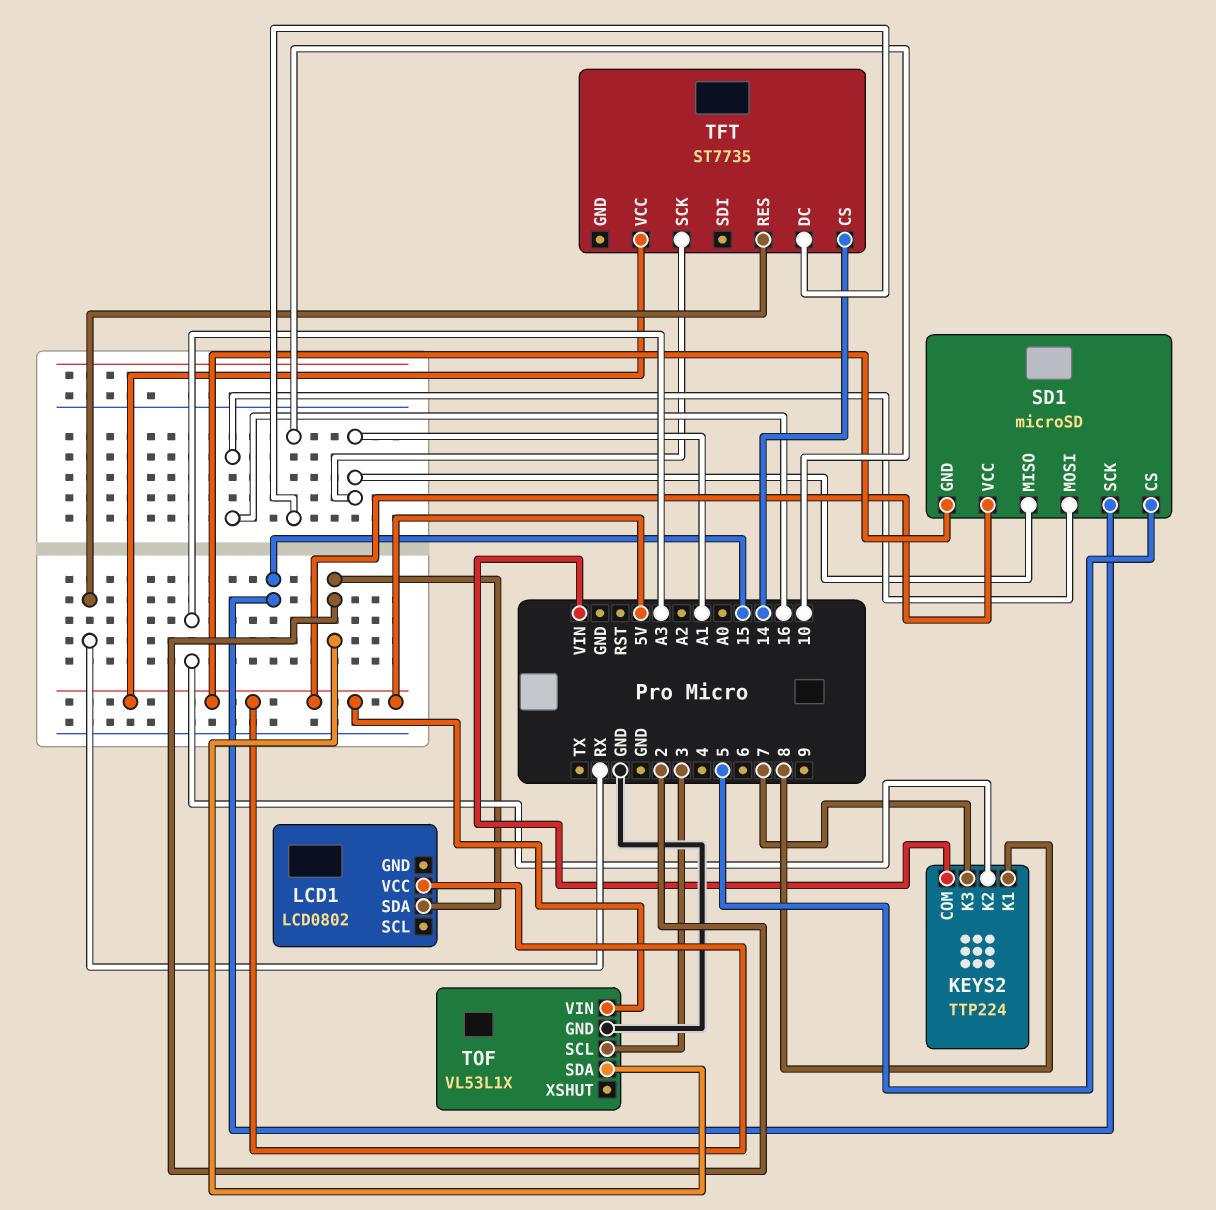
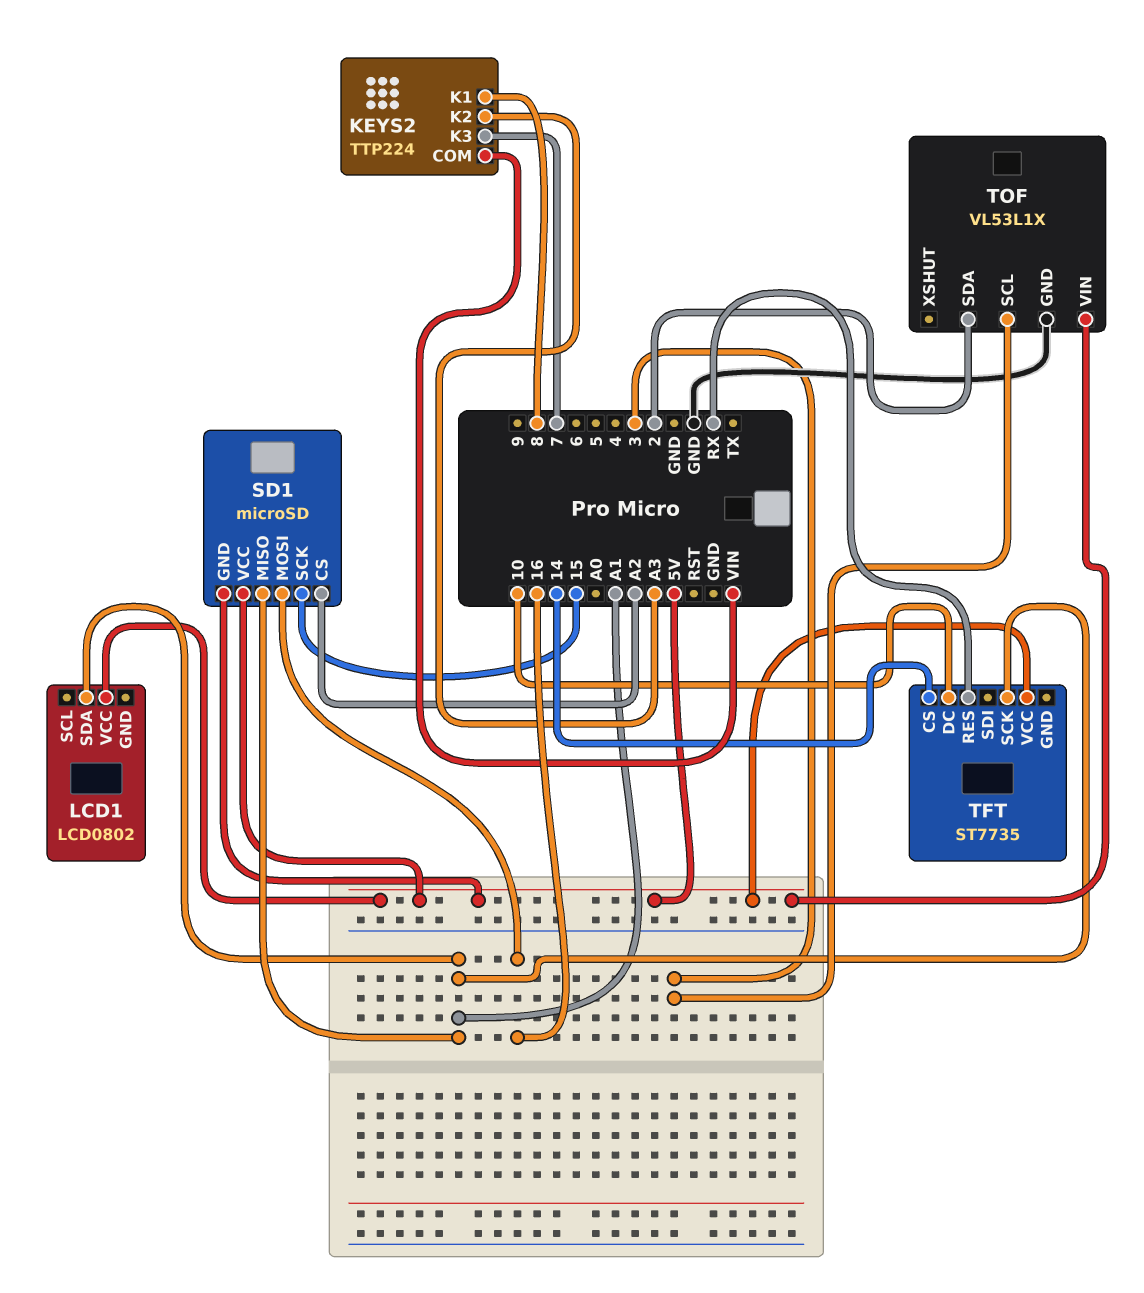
LCD1 pin SDA: 2 -> A1
SD1 pin CS: 5 -> A2

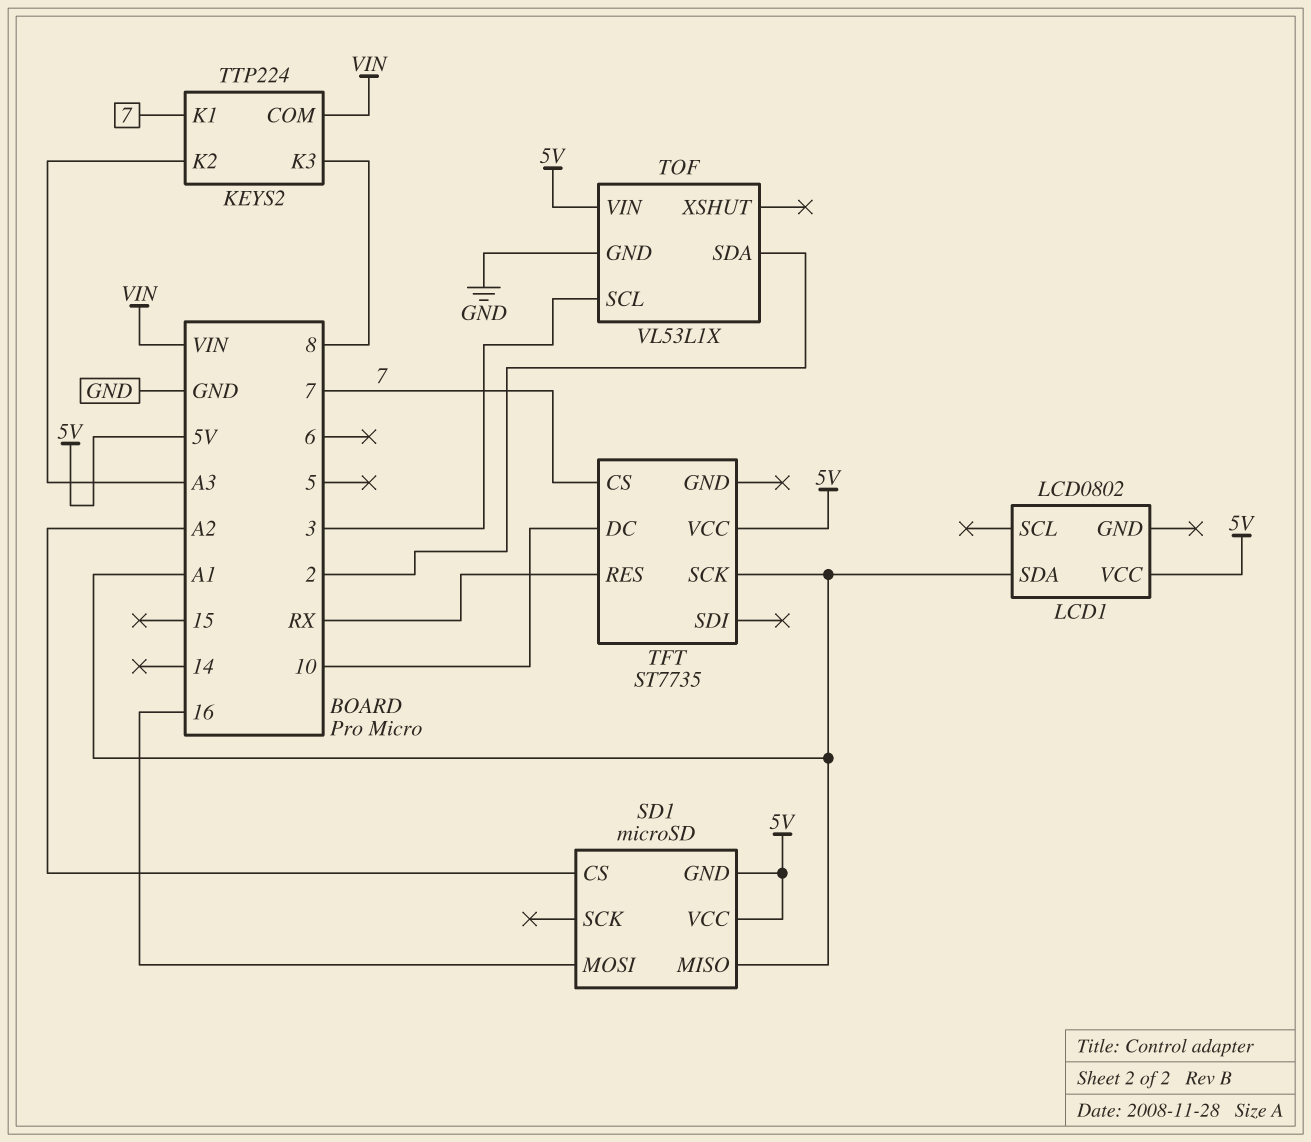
KEYS2 pin K1: 8 -> 7
KEYS2 pin K3: 7 -> 8
SD1 pin SCK: 15 -> none
TFT pin CS: 14 -> 7

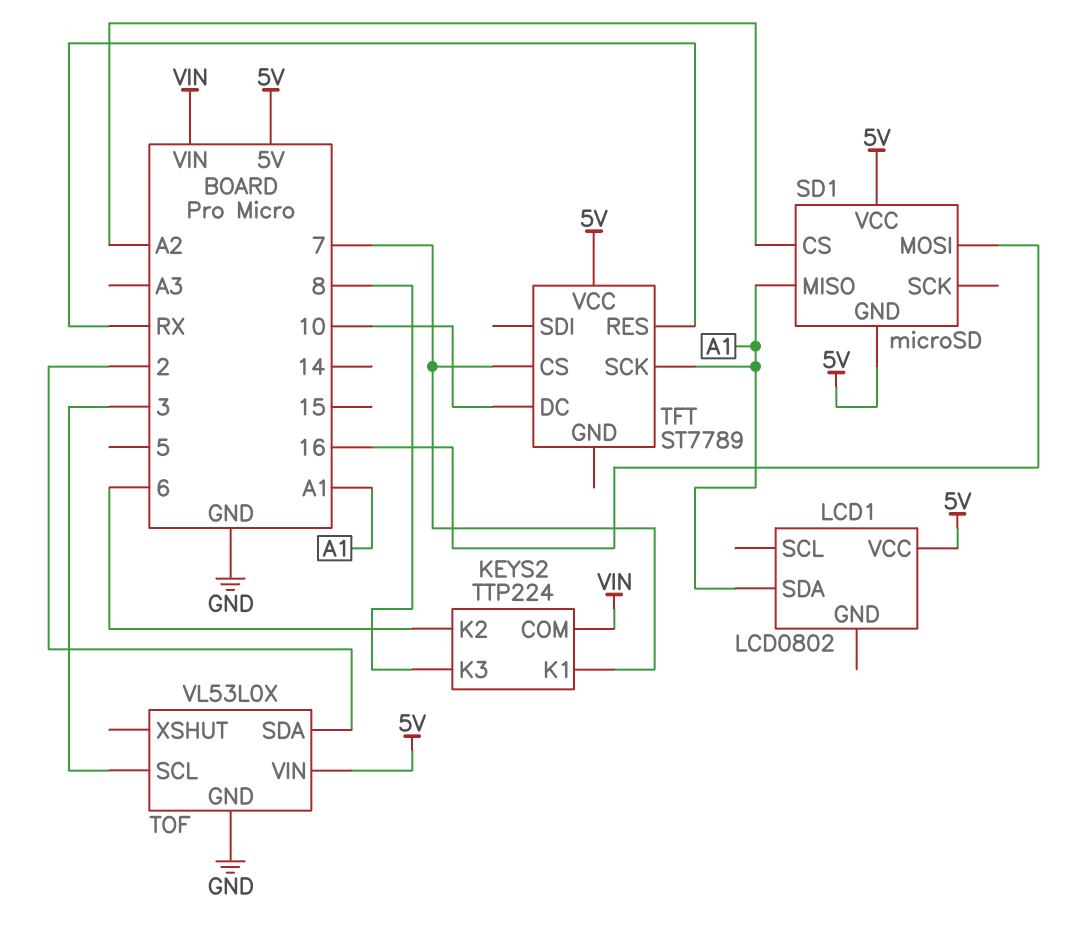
KEYS2 pin K2: A3 -> 6
TFT: ST7735 -> ST7789
TOF: VL53L1X -> VL53L0X

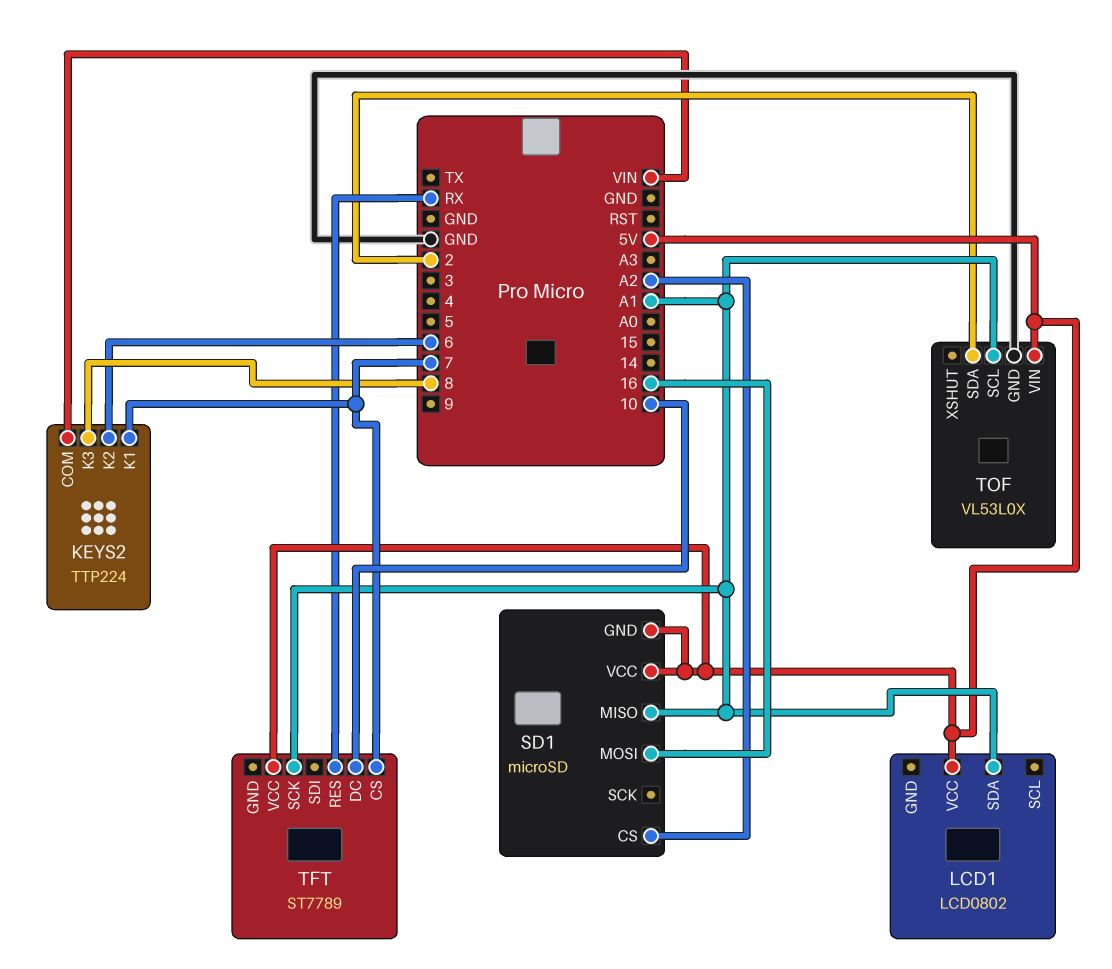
TOF pin SCL: 3 -> A1

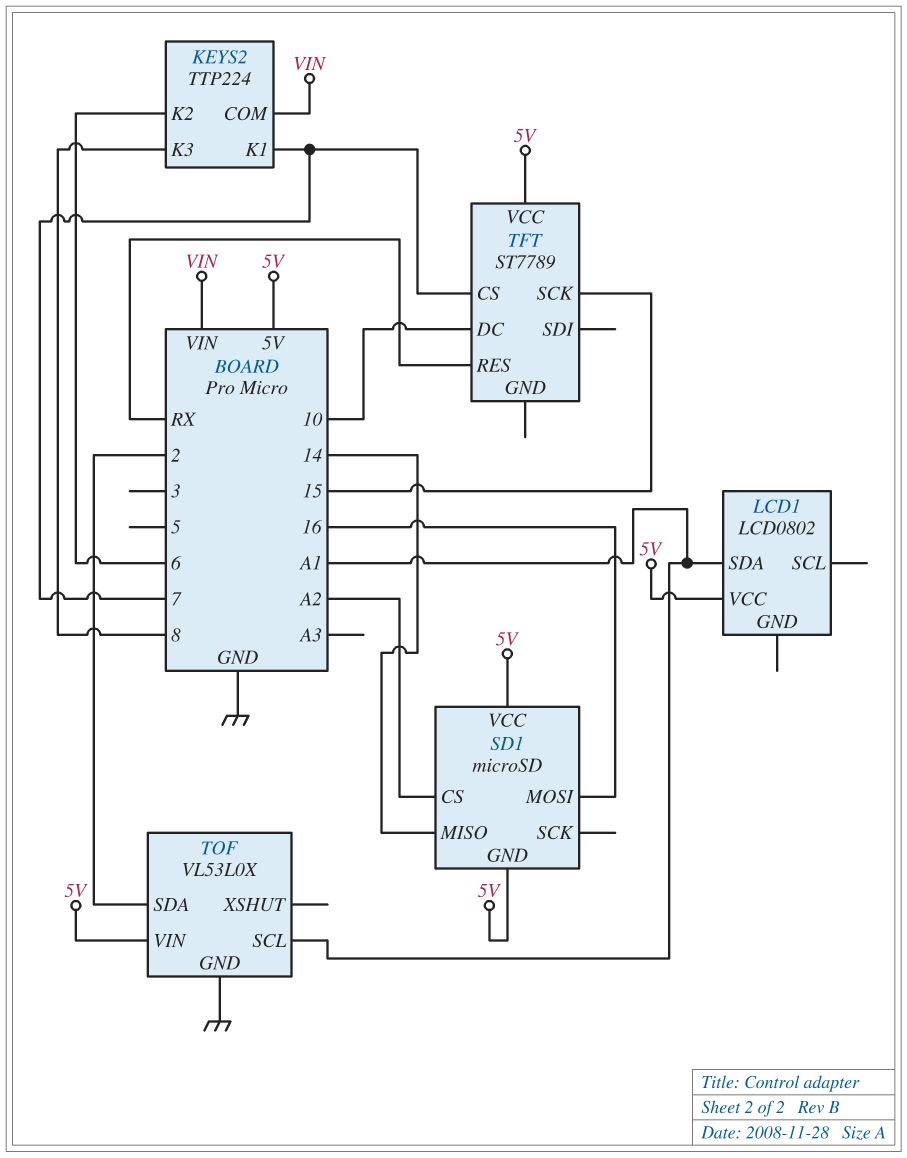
SD1 pin MISO: A1 -> 14
TFT pin SCK: A1 -> 15

